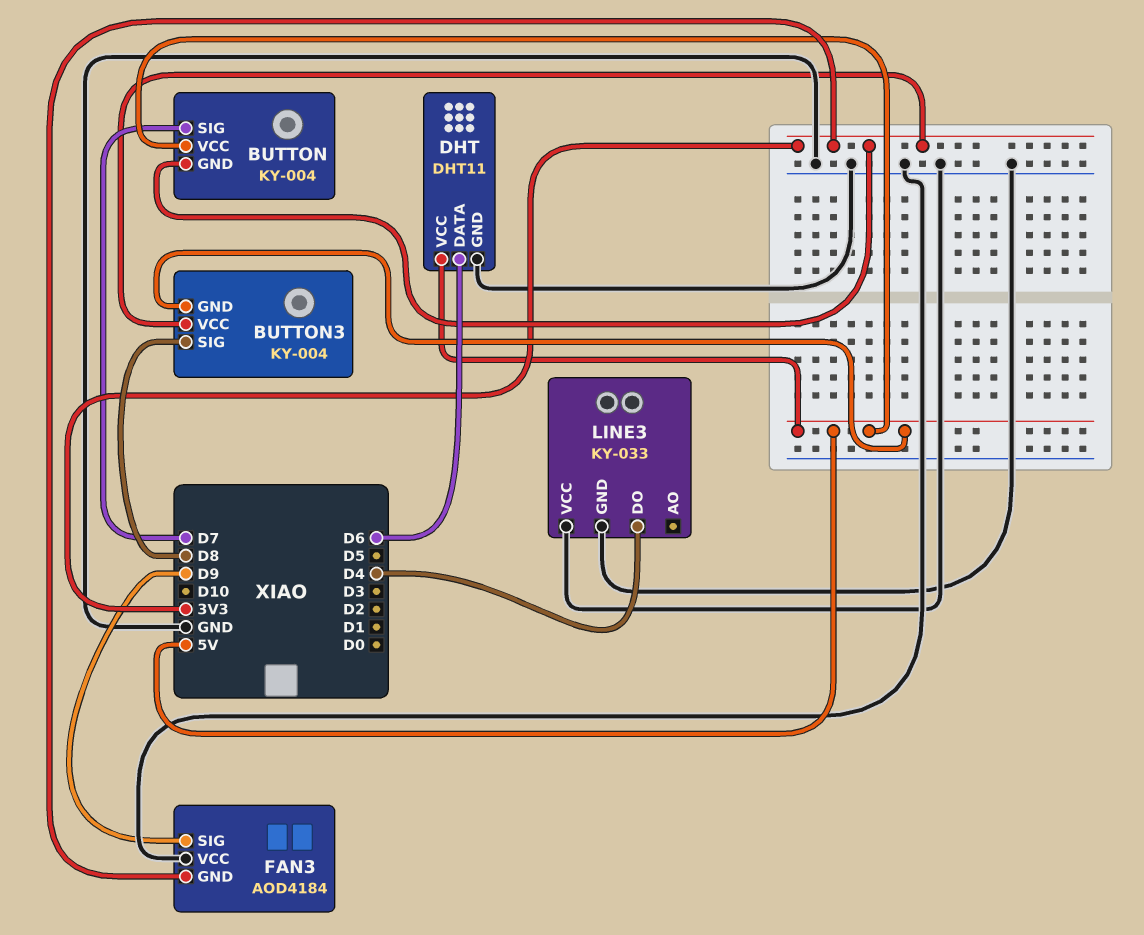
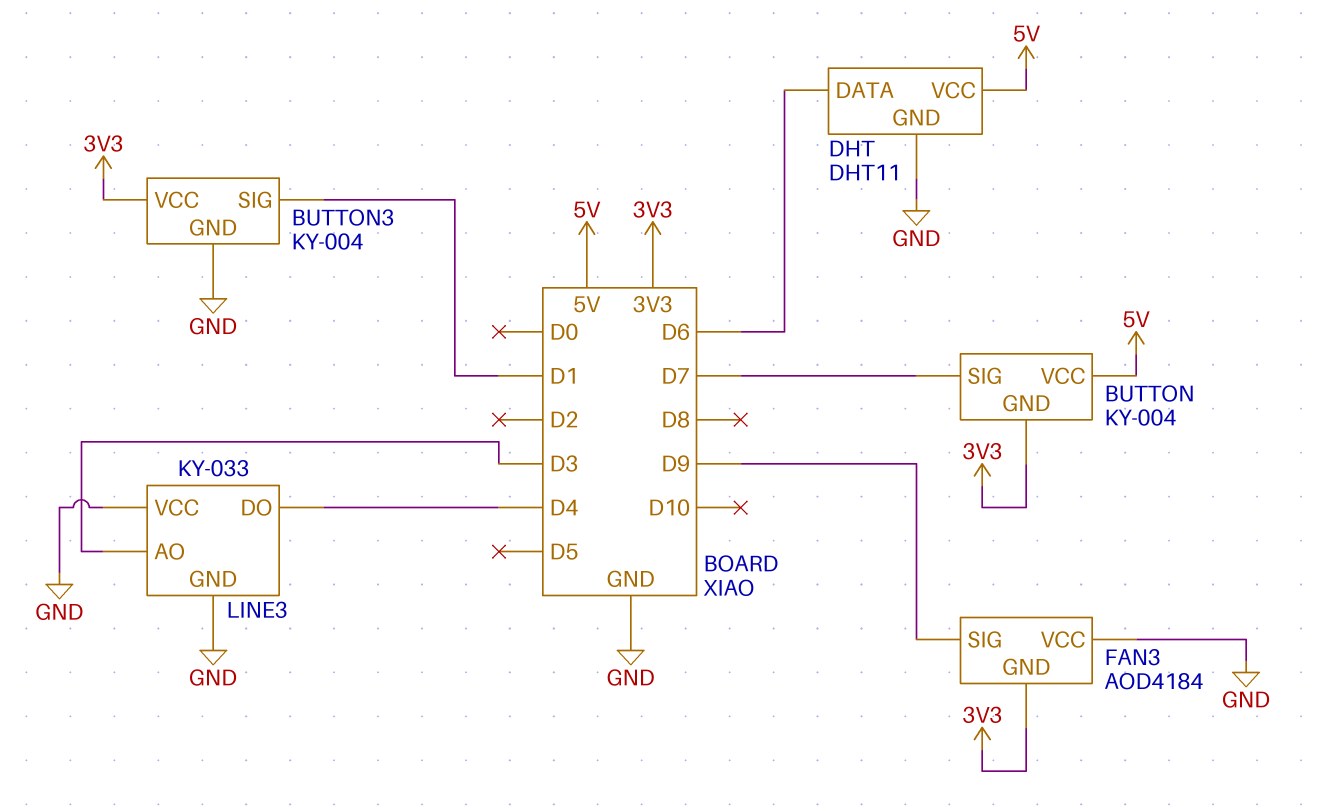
BUTTON3 pin GND: 5V -> GND
BUTTON3 pin SIG: D8 -> D1
LINE3 pin AO: none -> D3

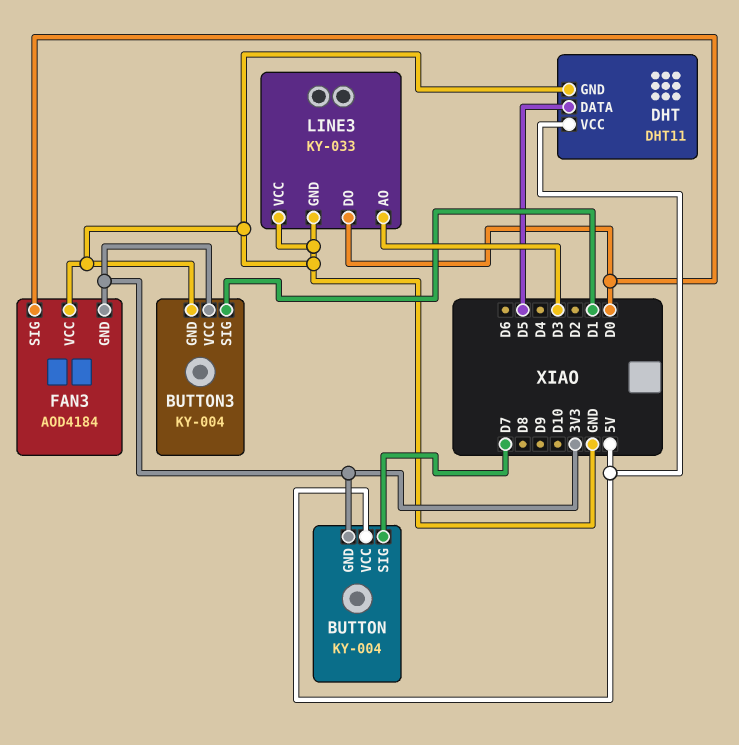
DHT pin DATA: D6 -> D5
FAN3 pin SIG: D9 -> D0
LINE3 pin DO: D4 -> D0

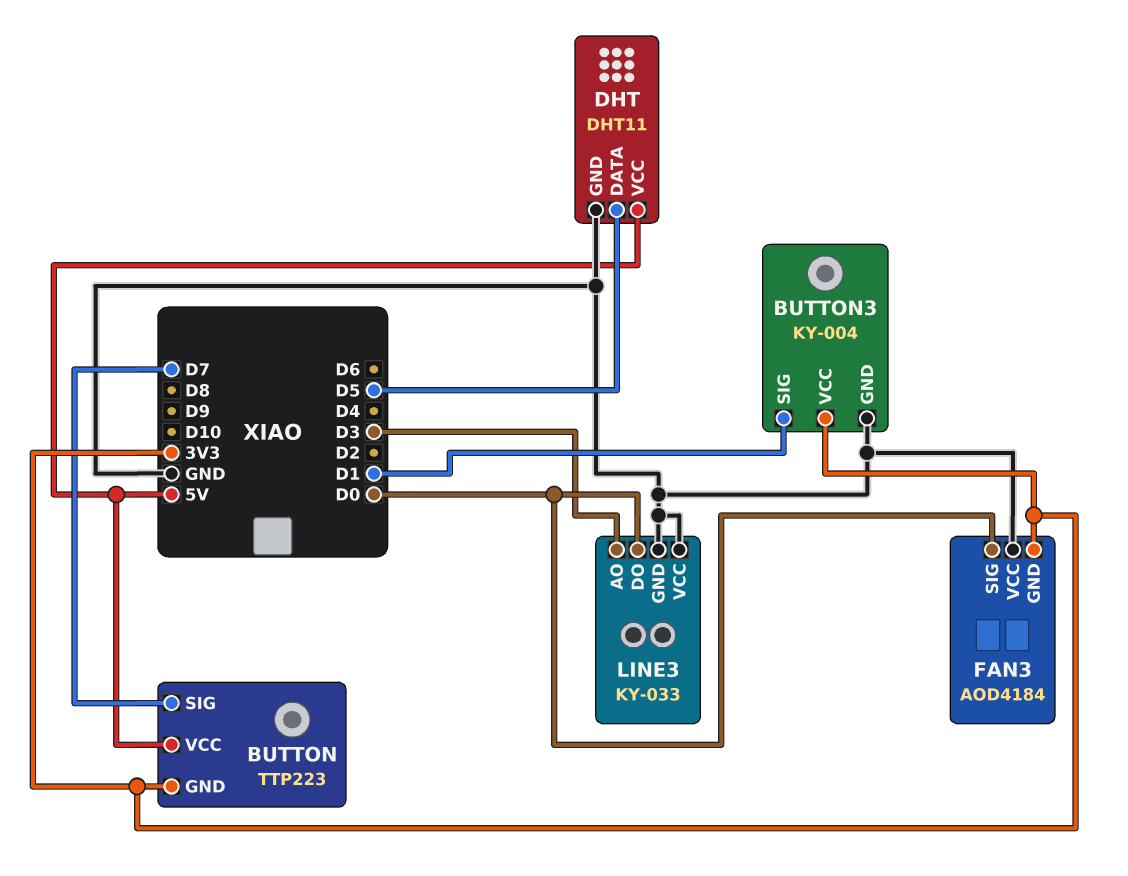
BUTTON: KY-004 -> TTP223

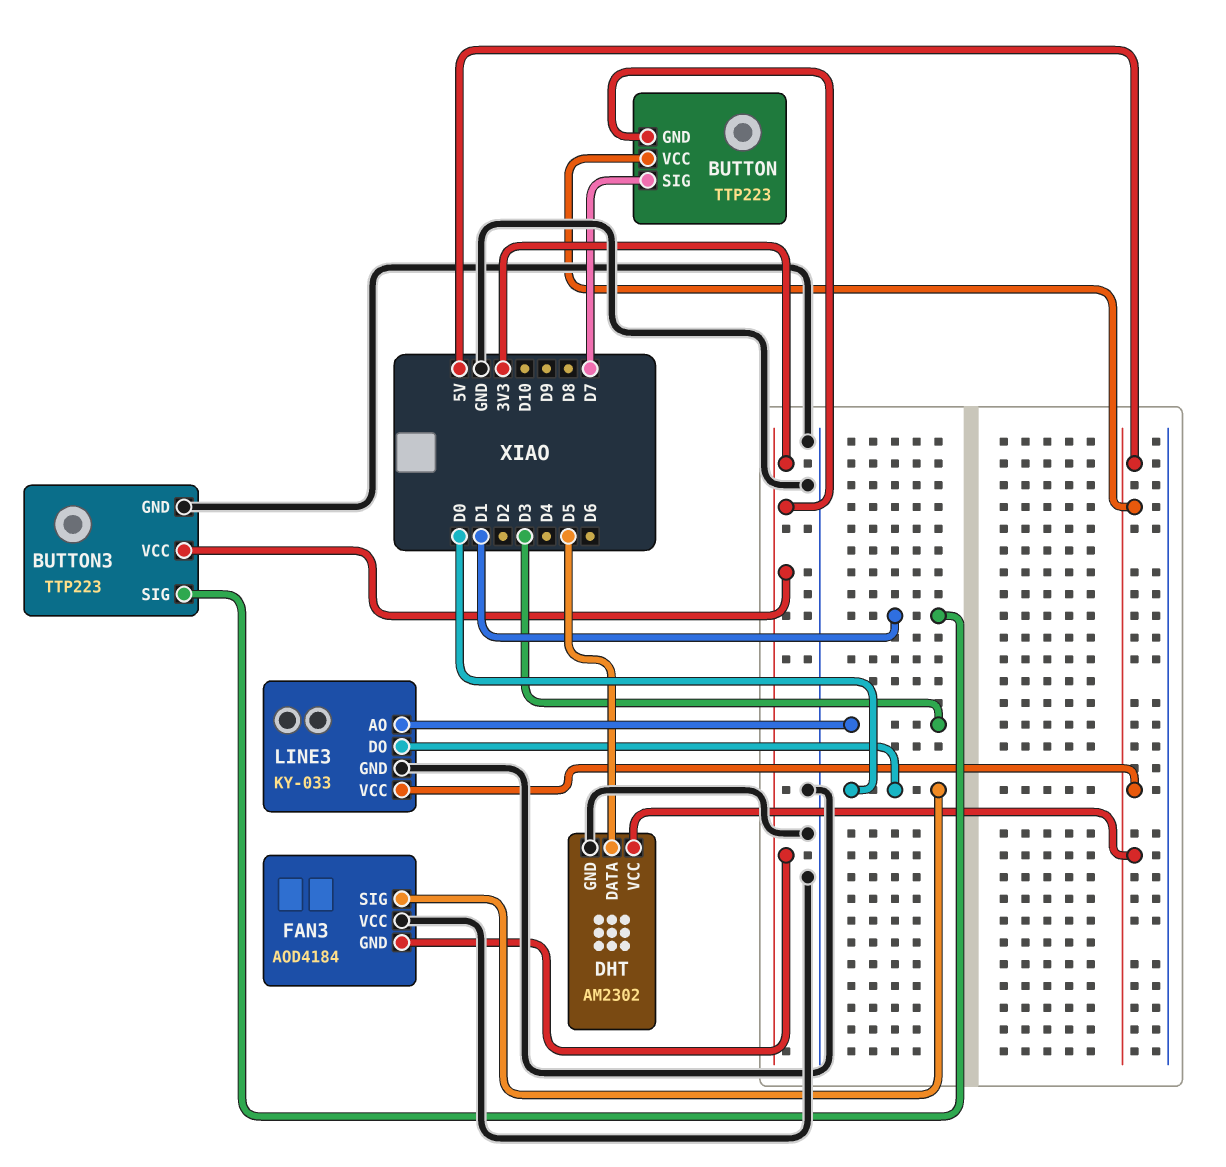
BUTTON3: KY-004 -> TTP223
DHT: DHT11 -> AM2302
LINE3 pin VCC: GND -> 5V

